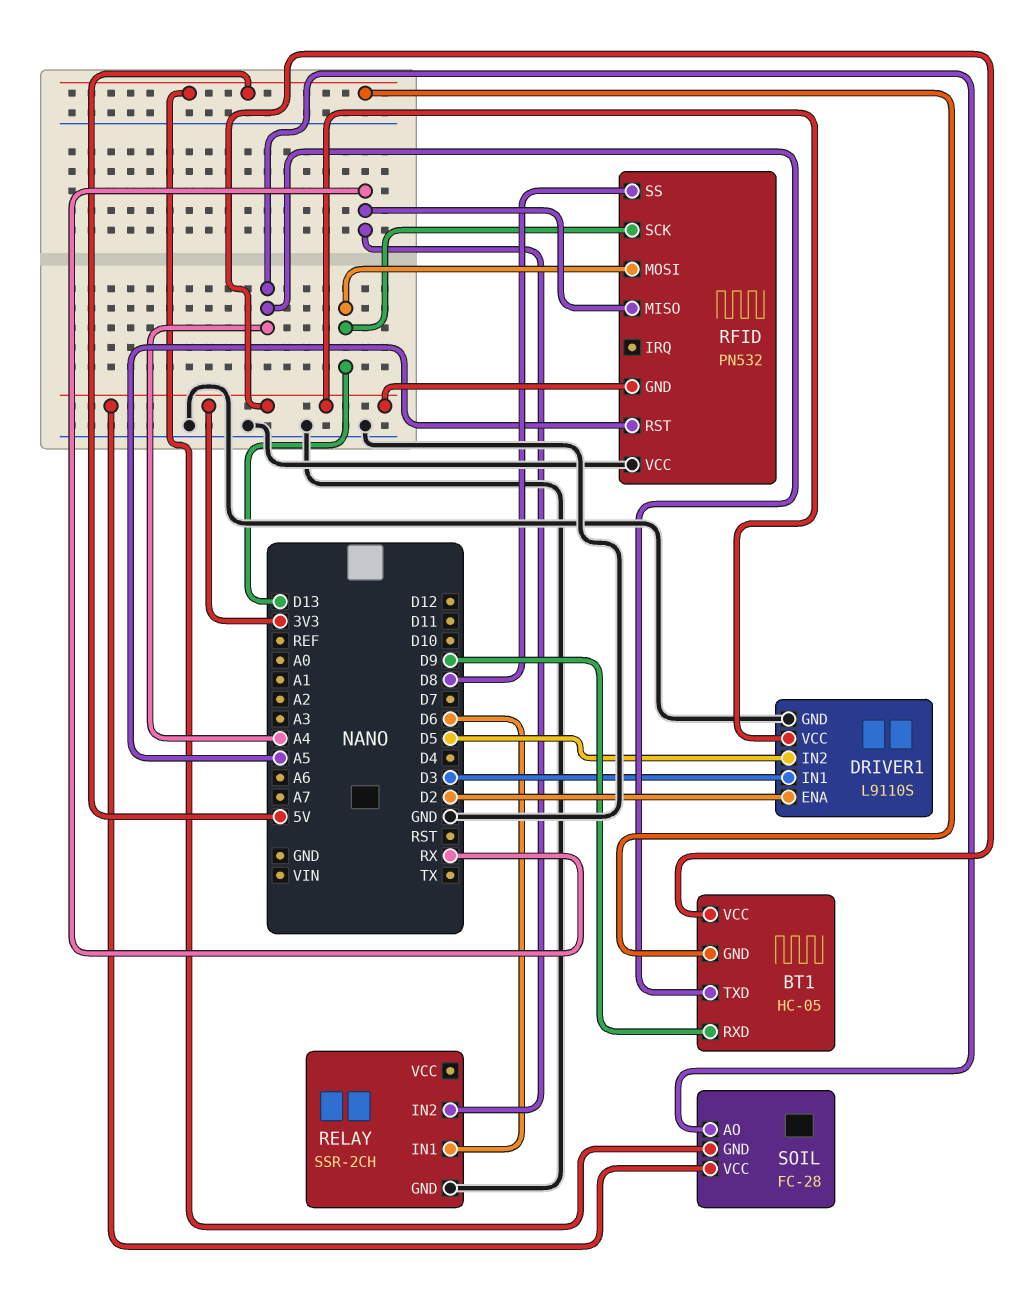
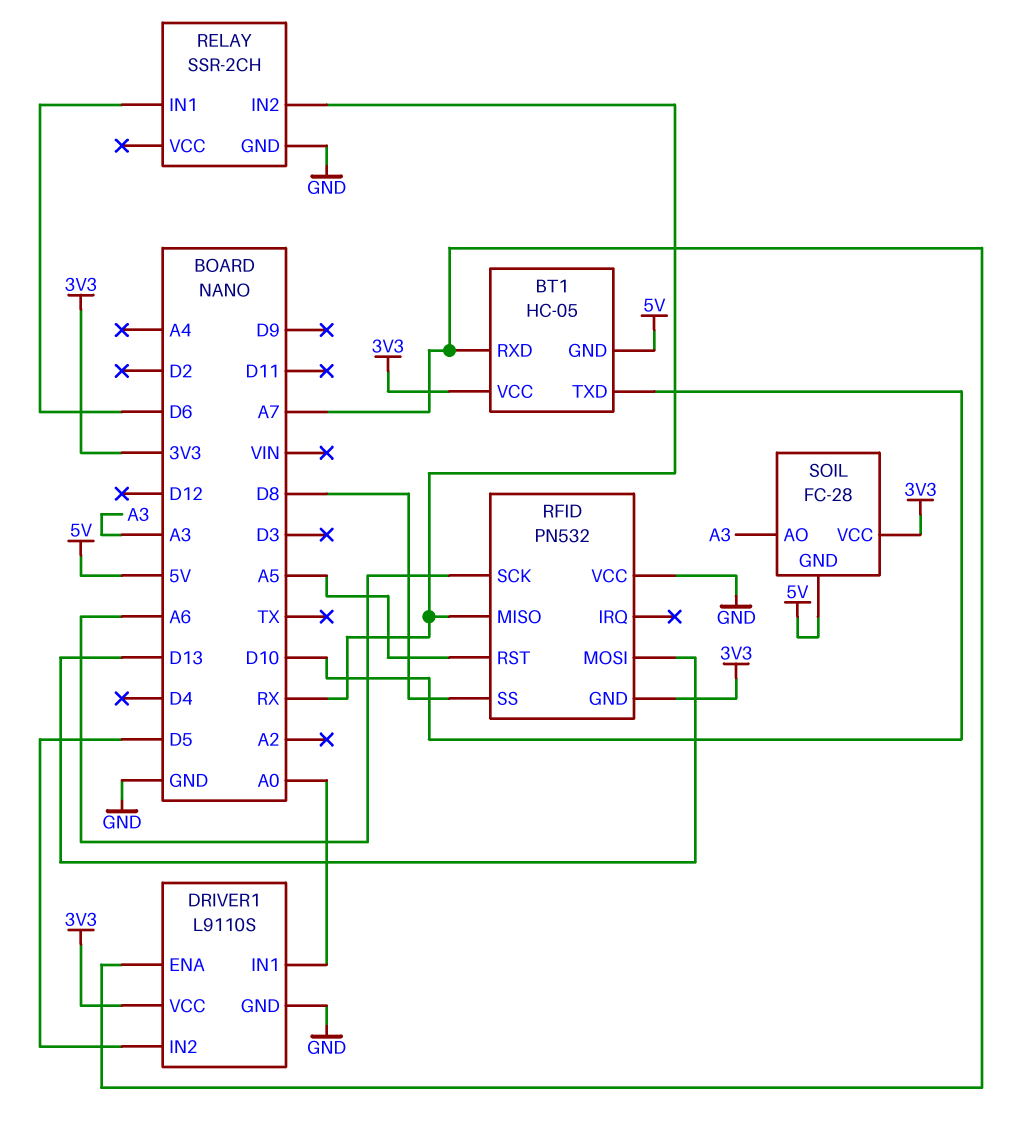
BT1 pin RXD: D9 -> A7
BT1 pin TXD: A4 -> D10
DRIVER1 pin ENA: D2 -> A7
DRIVER1 pin IN1: D3 -> A0
RFID pin SCK: D13 -> A6
SOIL pin AO: A4 -> A3

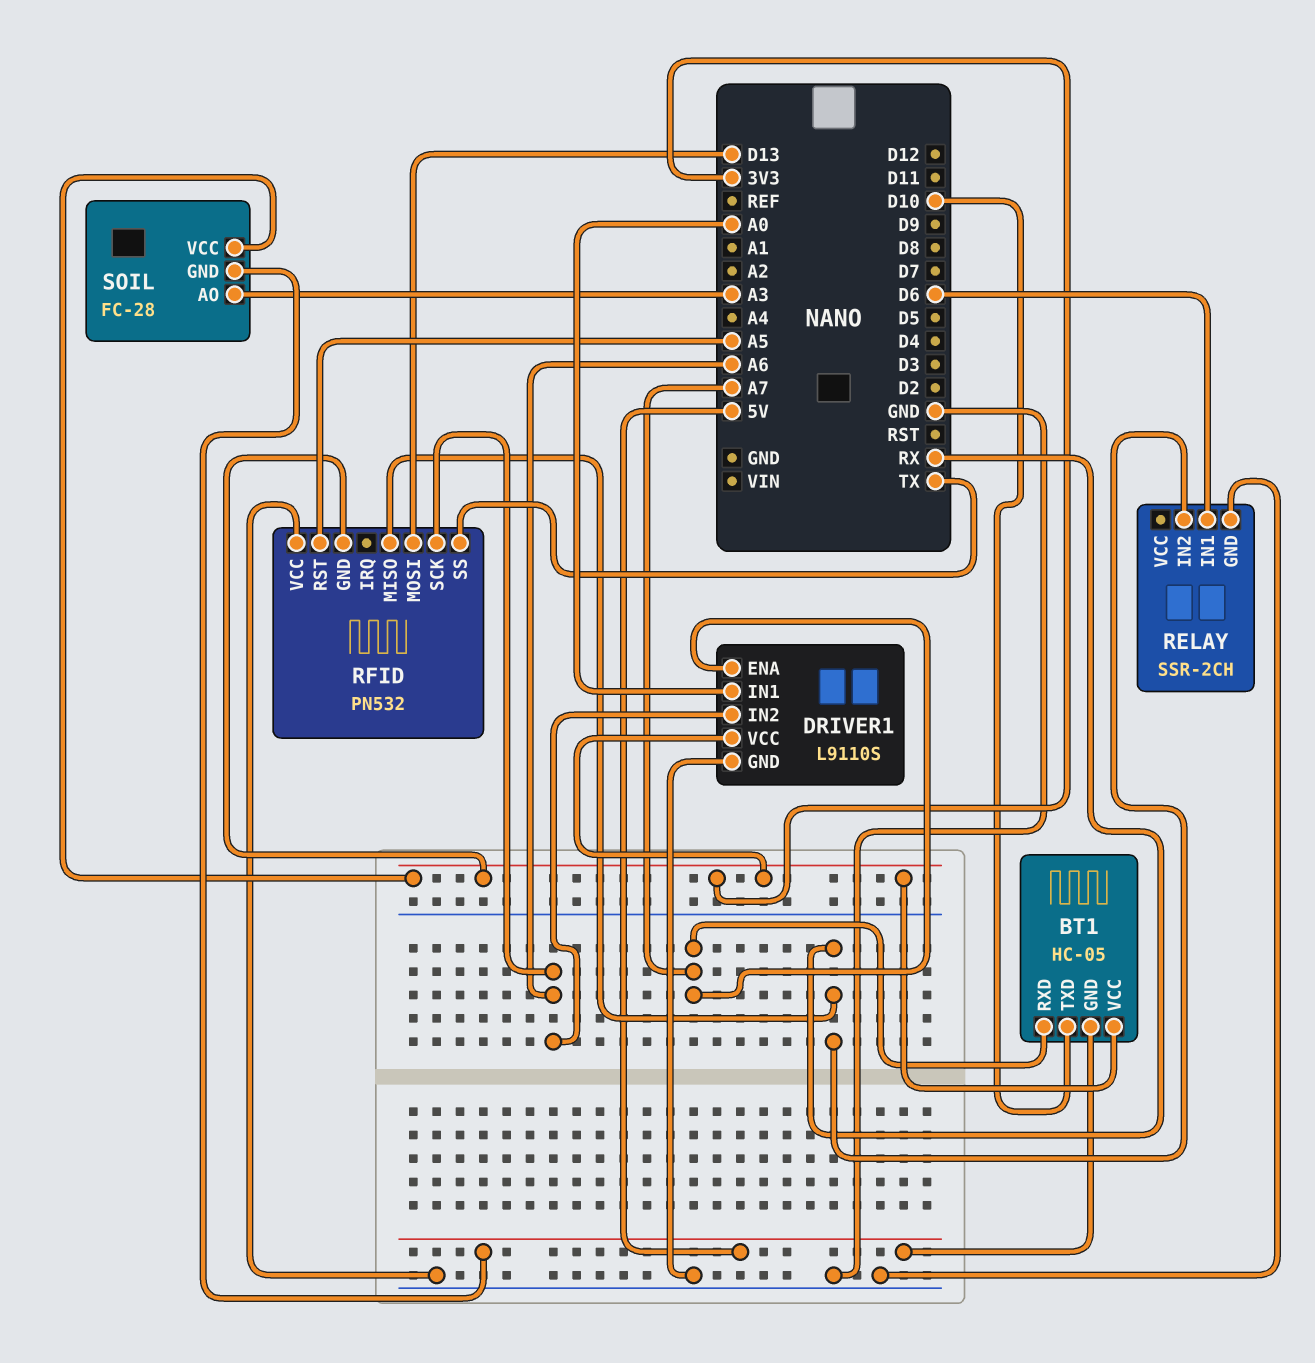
DRIVER1 pin IN2: D5 -> A6
RFID pin SS: D8 -> TX

